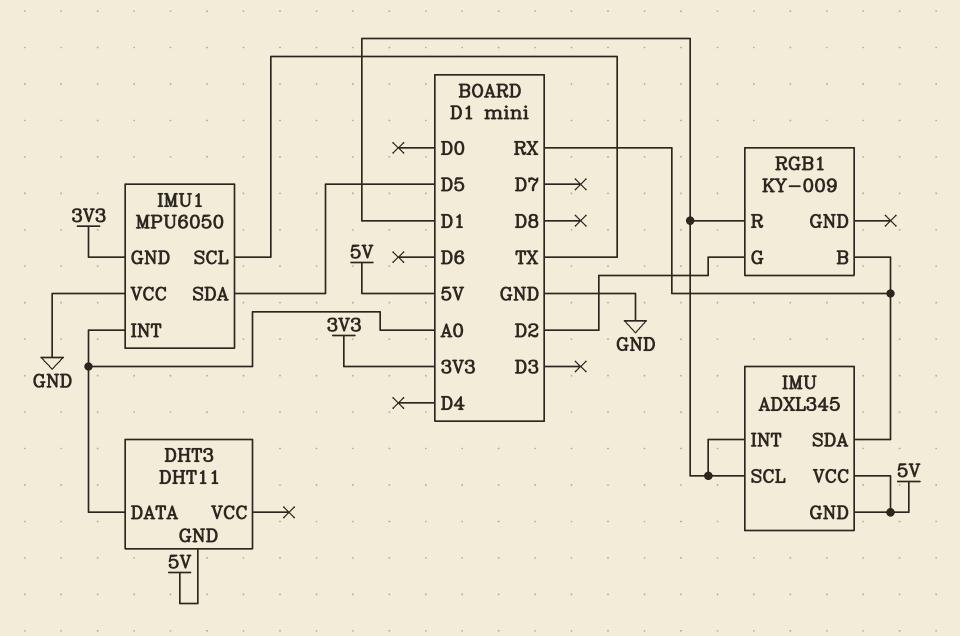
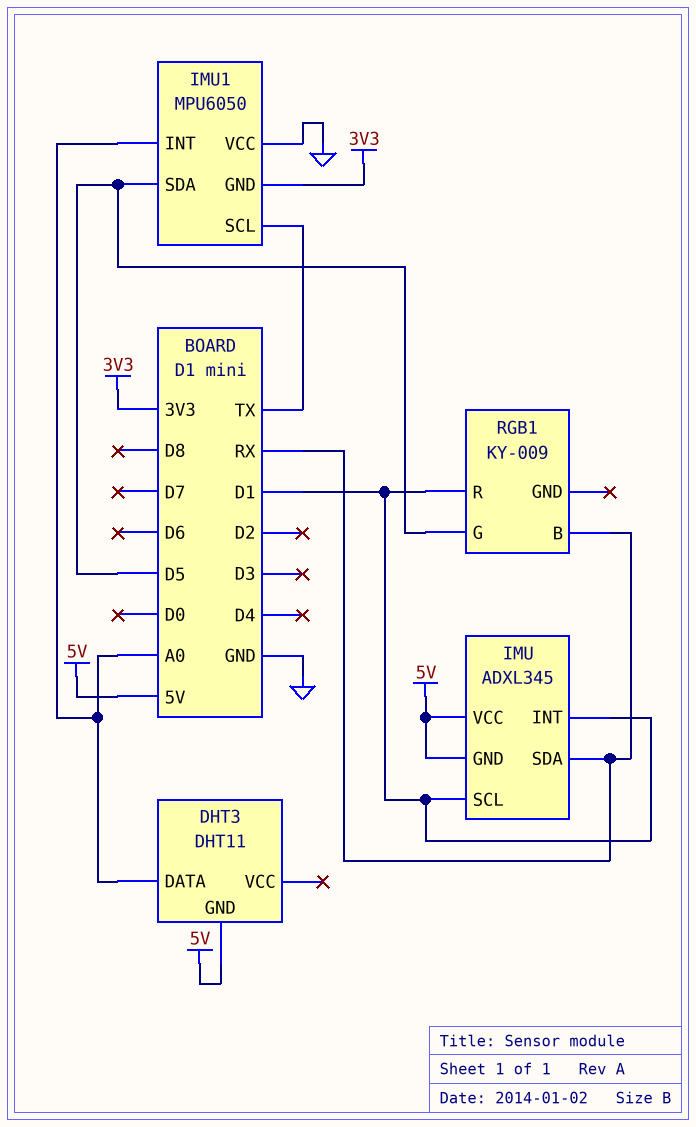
RGB1 pin G: D2 -> D5

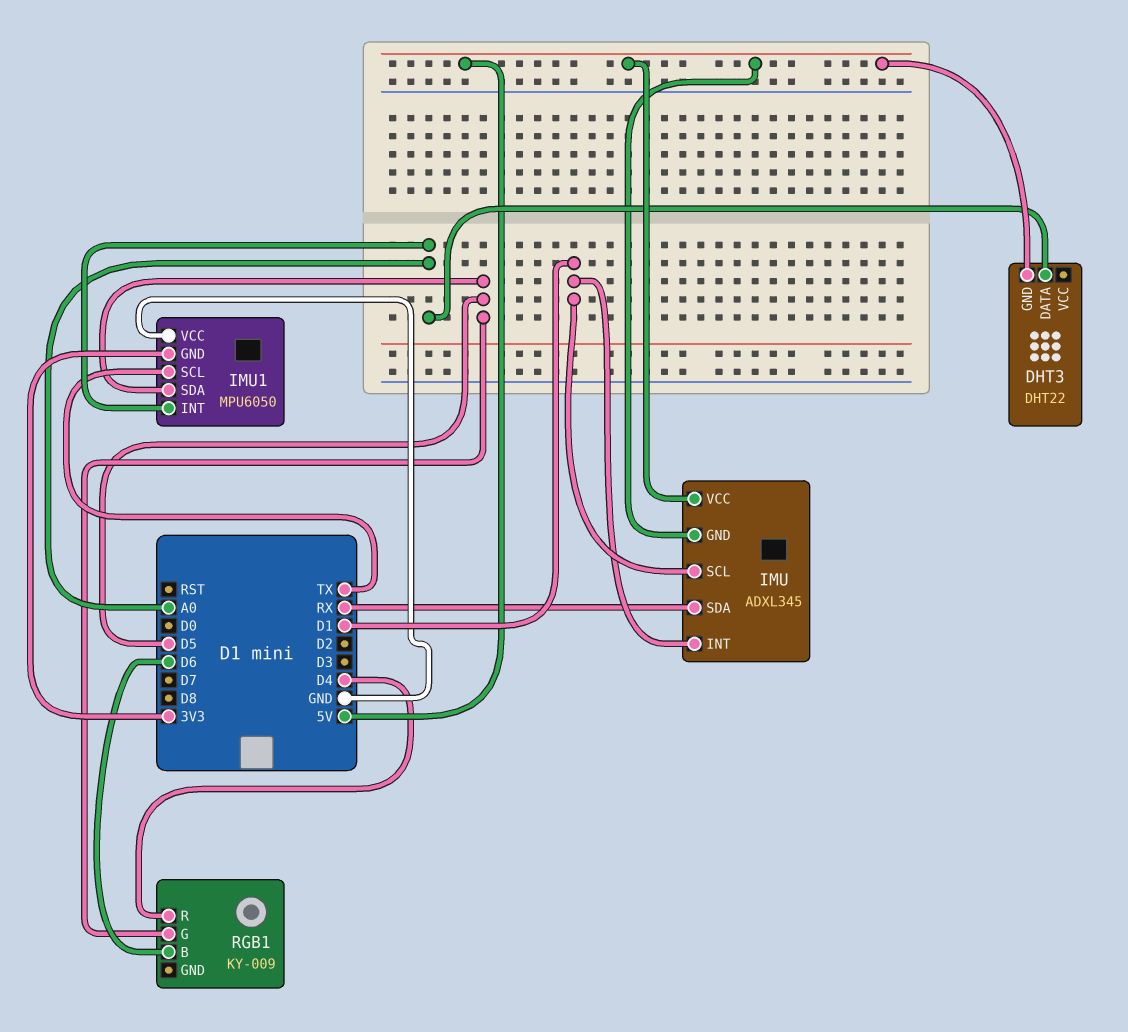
DHT3: DHT11 -> DHT22
RGB1 pin B: RX -> D6
RGB1 pin R: D1 -> D4

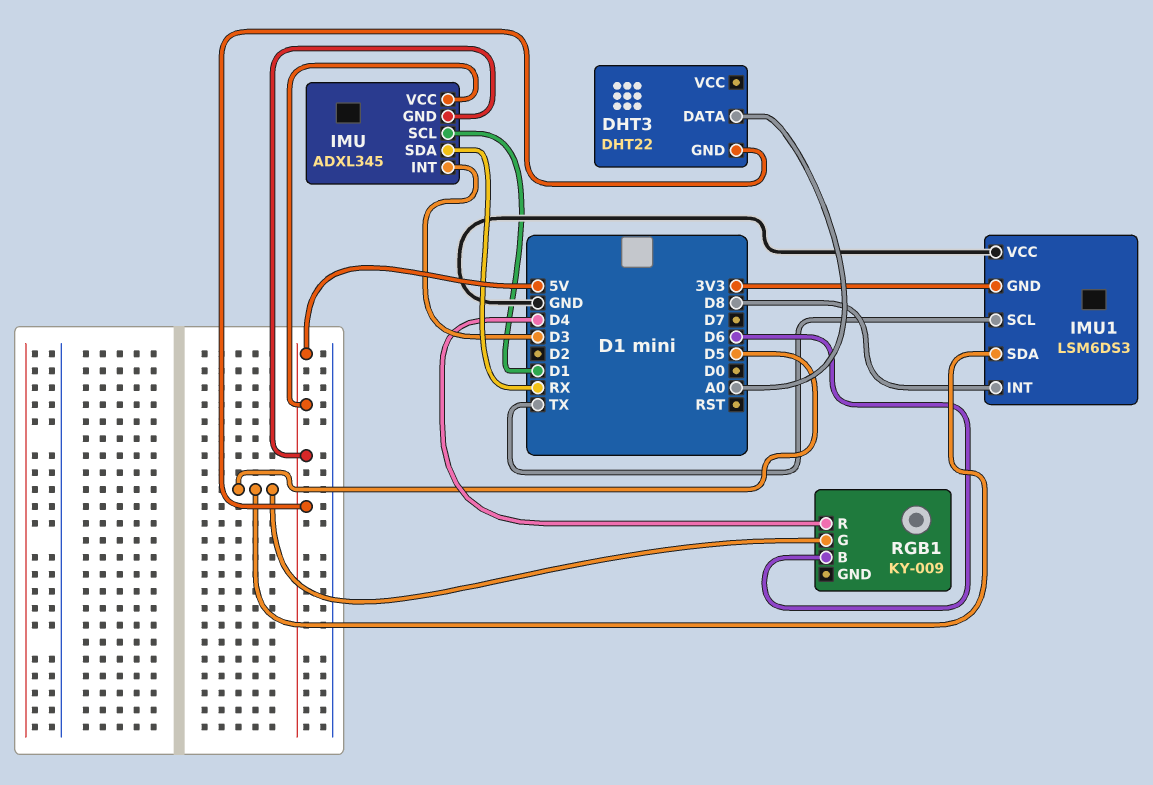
IMU pin INT: D1 -> D3
IMU1: MPU6050 -> LSM6DS3
IMU1 pin INT: A0 -> D8

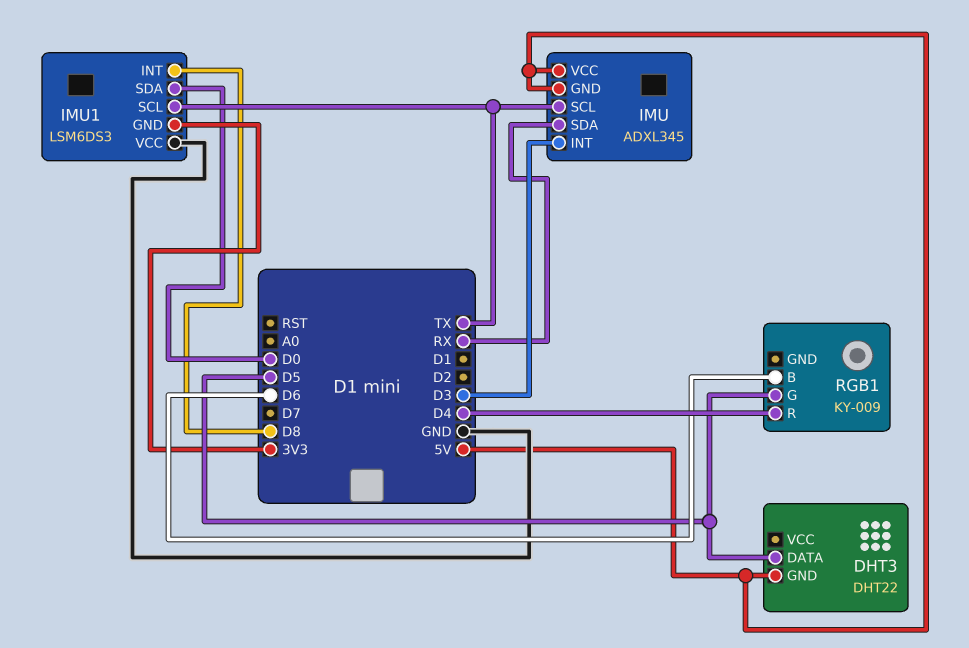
DHT3 pin DATA: A0 -> D5
IMU pin SCL: D1 -> TX
IMU1 pin SDA: D5 -> D0

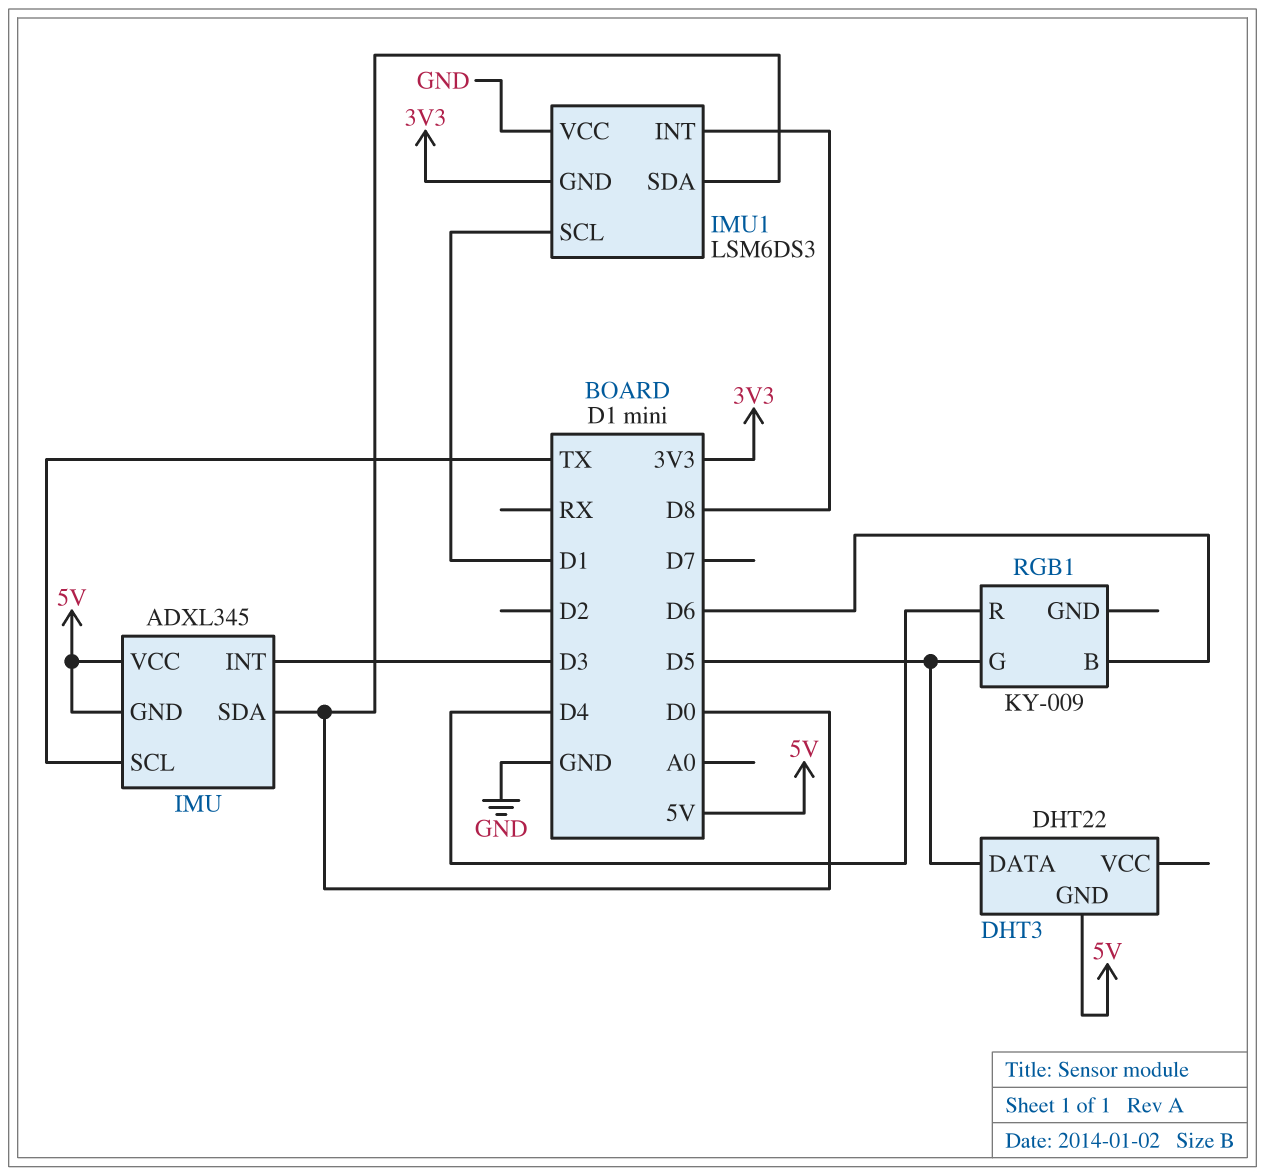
IMU pin SDA: RX -> D0
IMU1 pin SCL: TX -> D1

